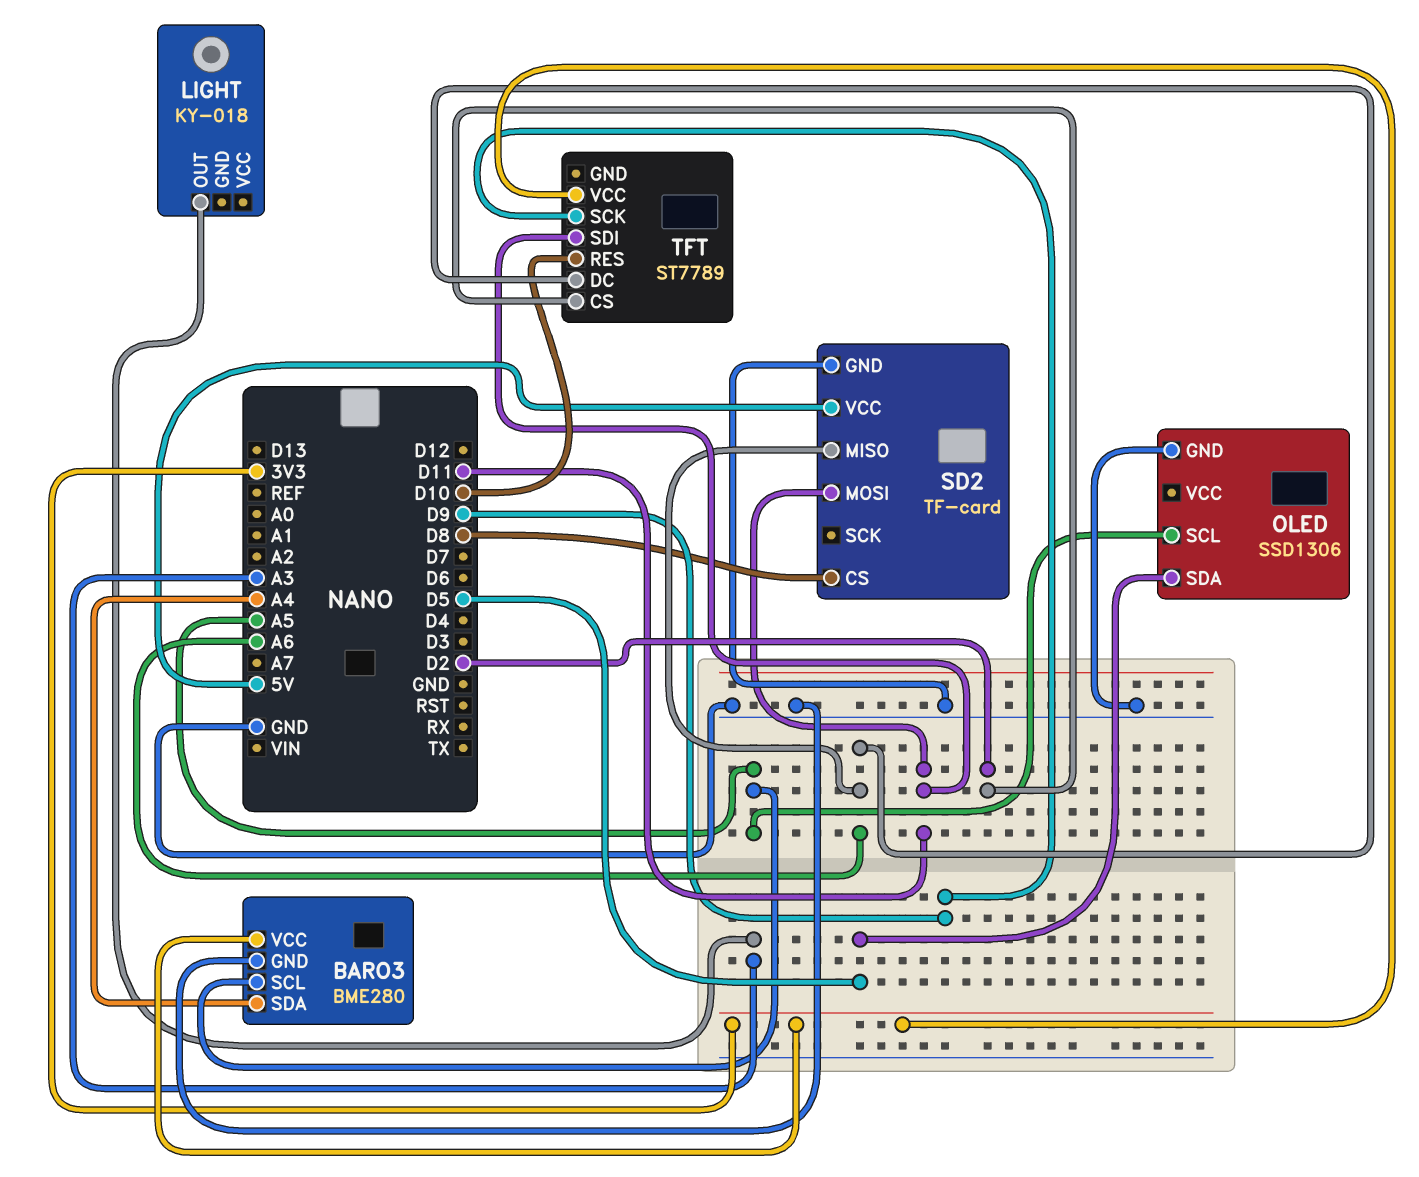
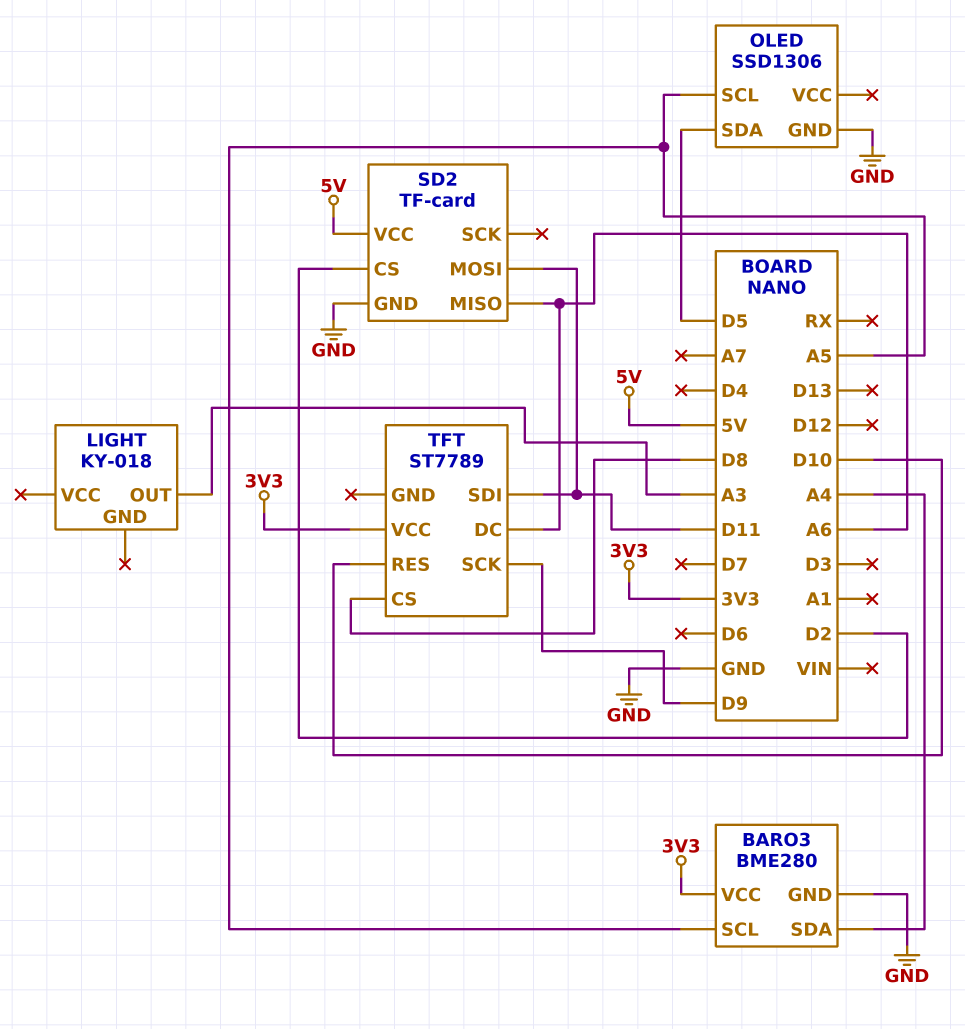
SD2 pin CS: D8 -> D2
TFT pin CS: D2 -> D8

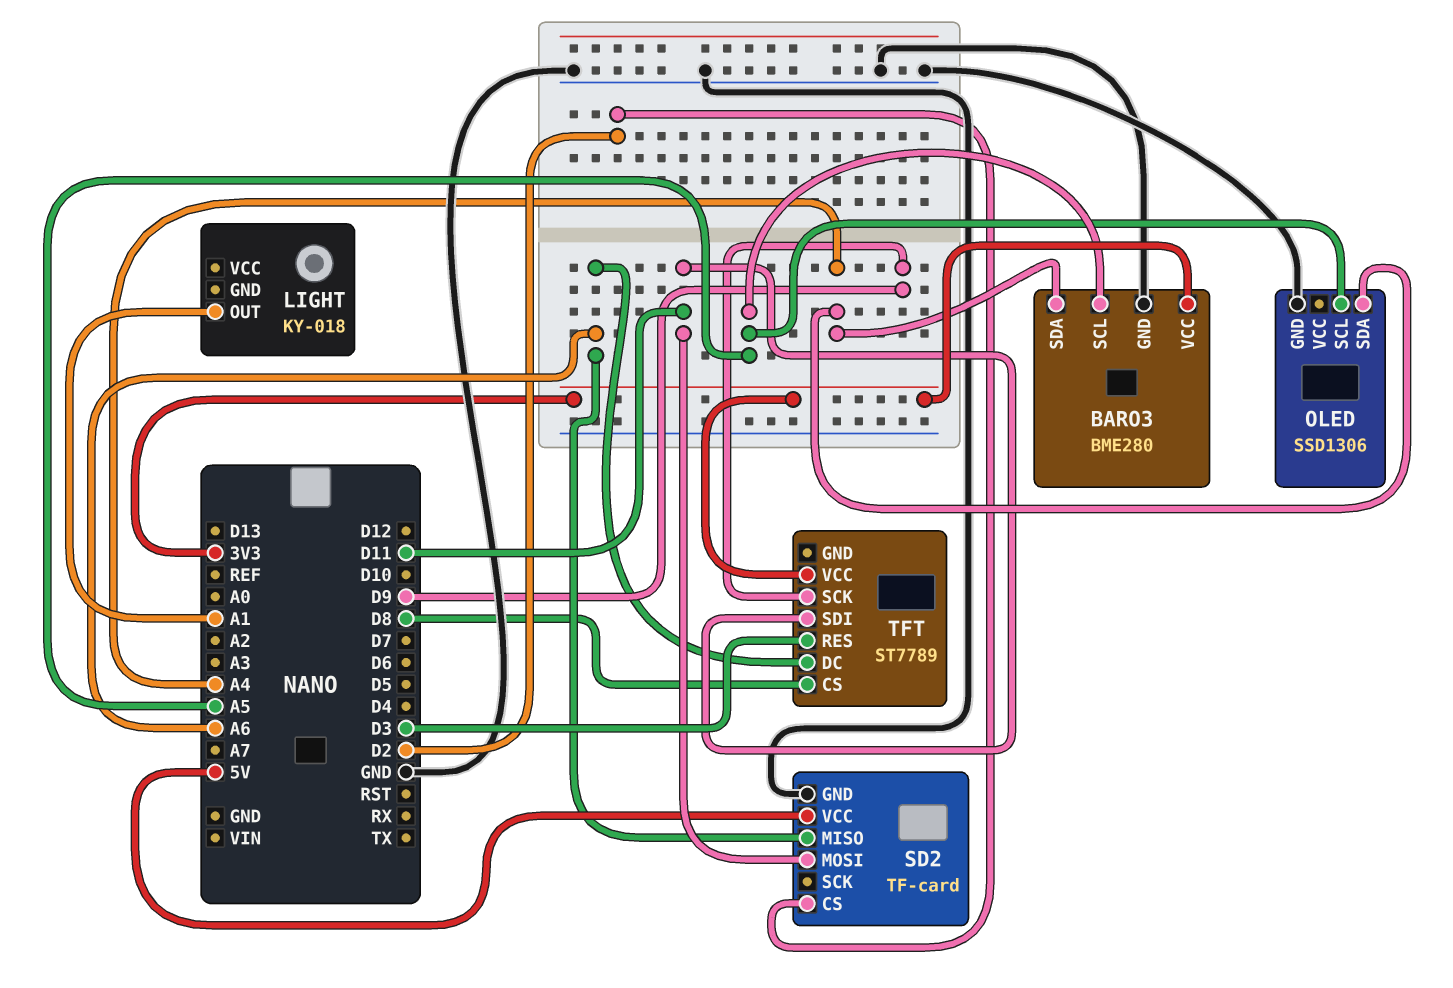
LIGHT pin OUT: A3 -> A1
OLED pin SDA: D5 -> A4
TFT pin RES: D10 -> D3

